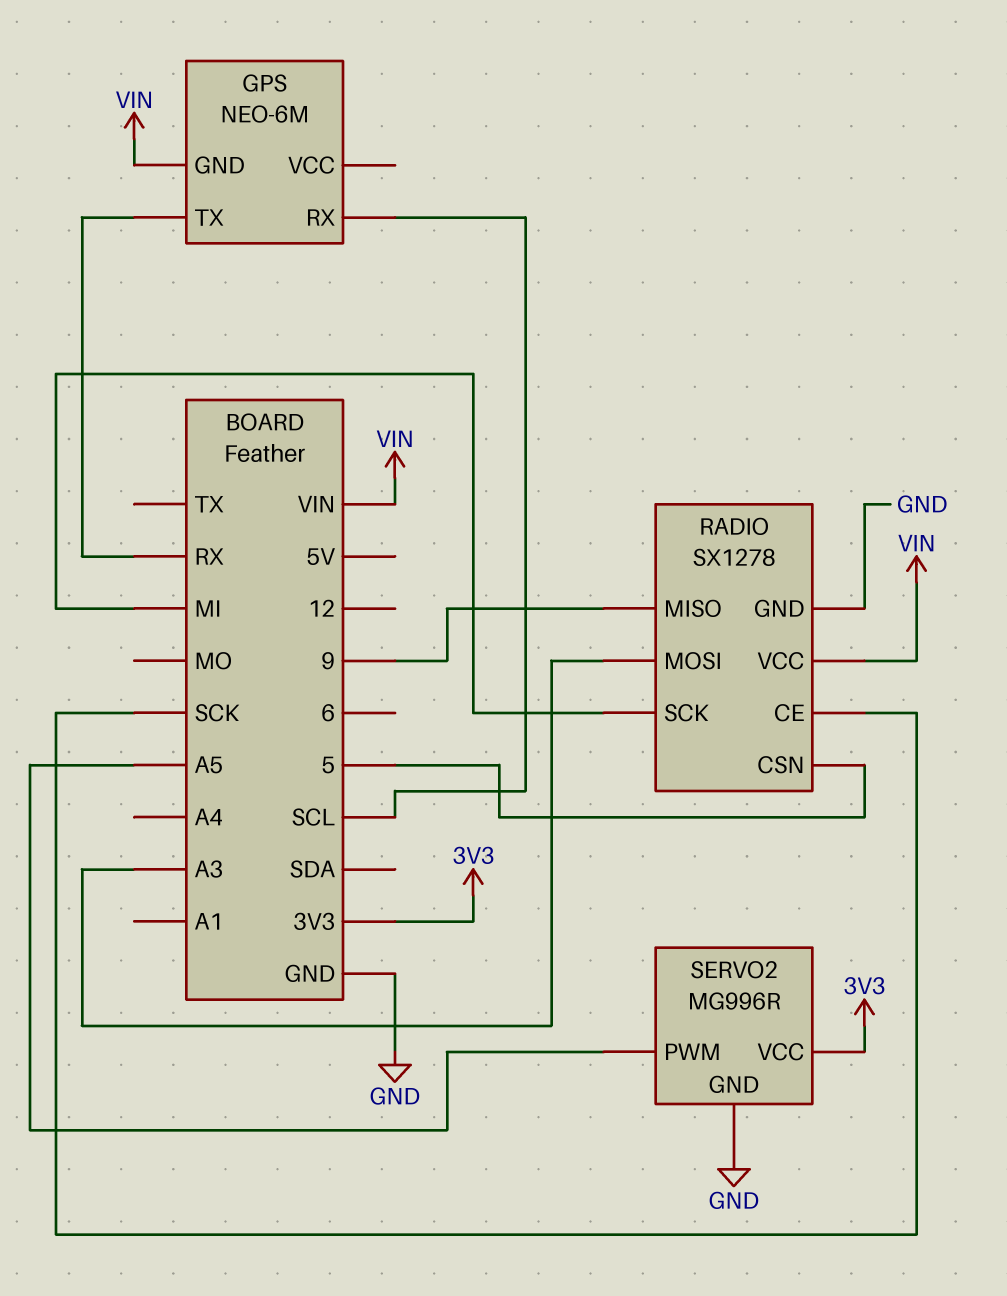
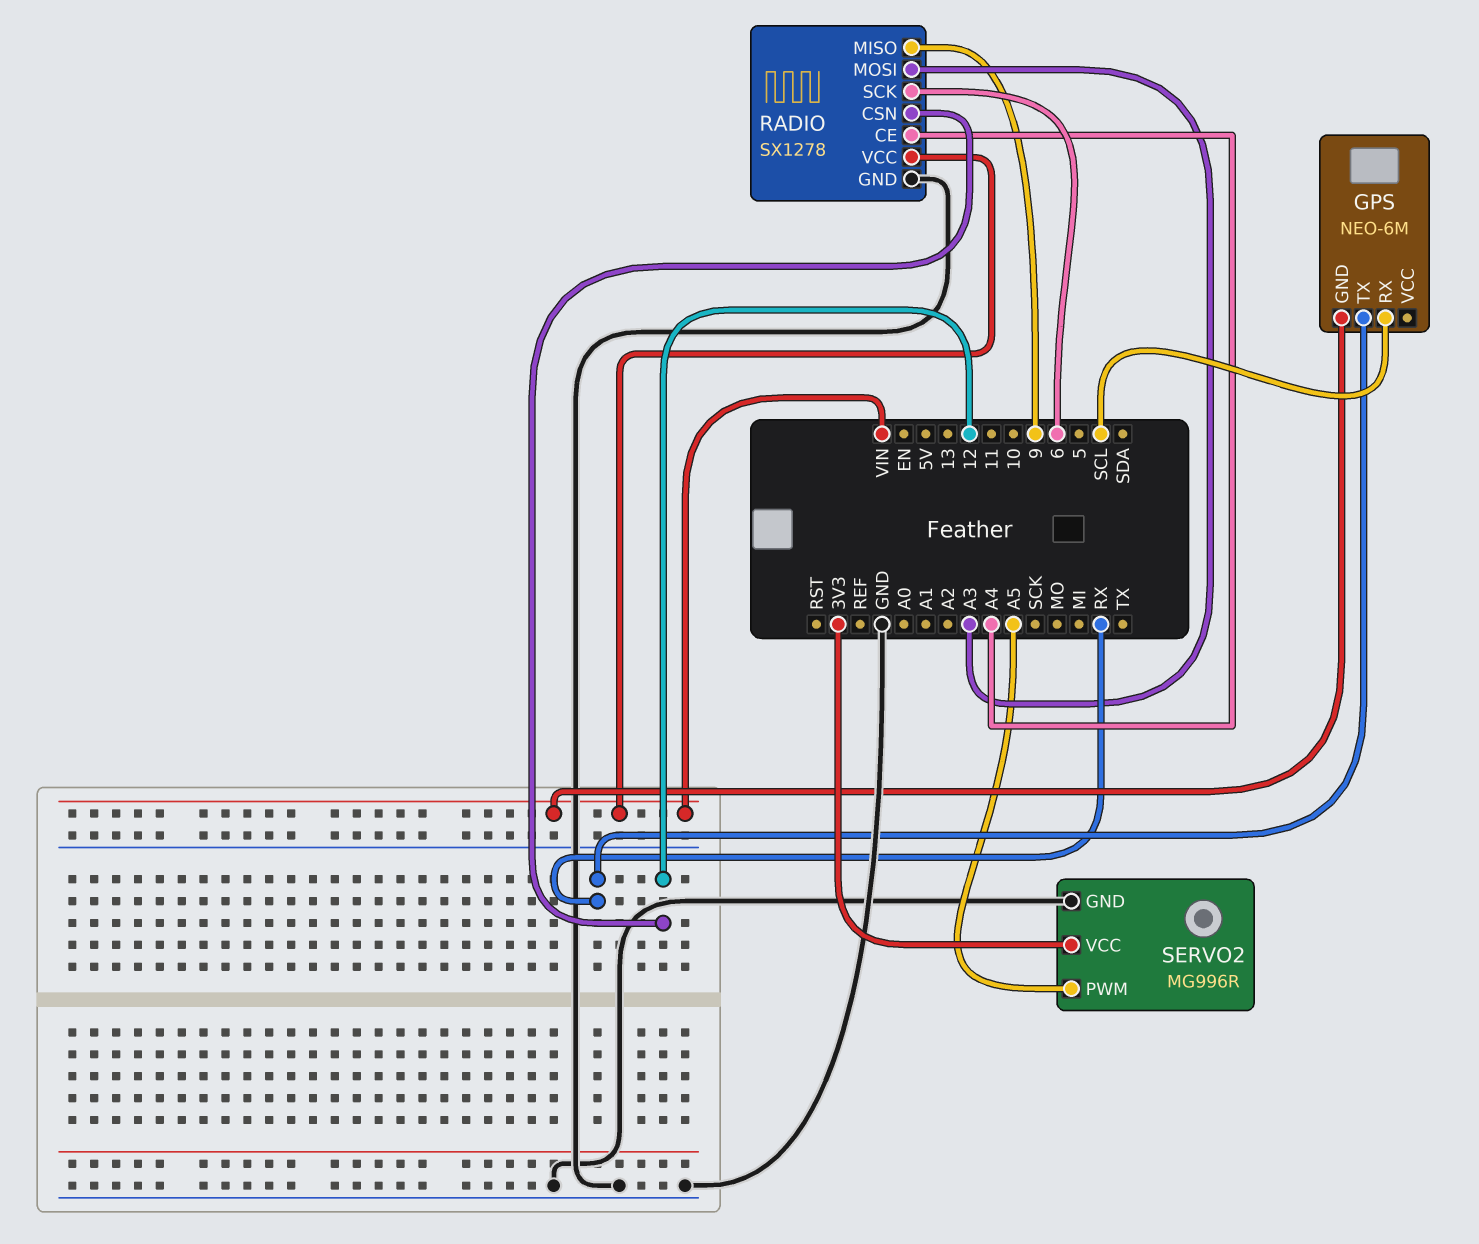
RADIO pin CE: SCK -> A4
RADIO pin CSN: 5 -> 12
RADIO pin SCK: MI -> 6

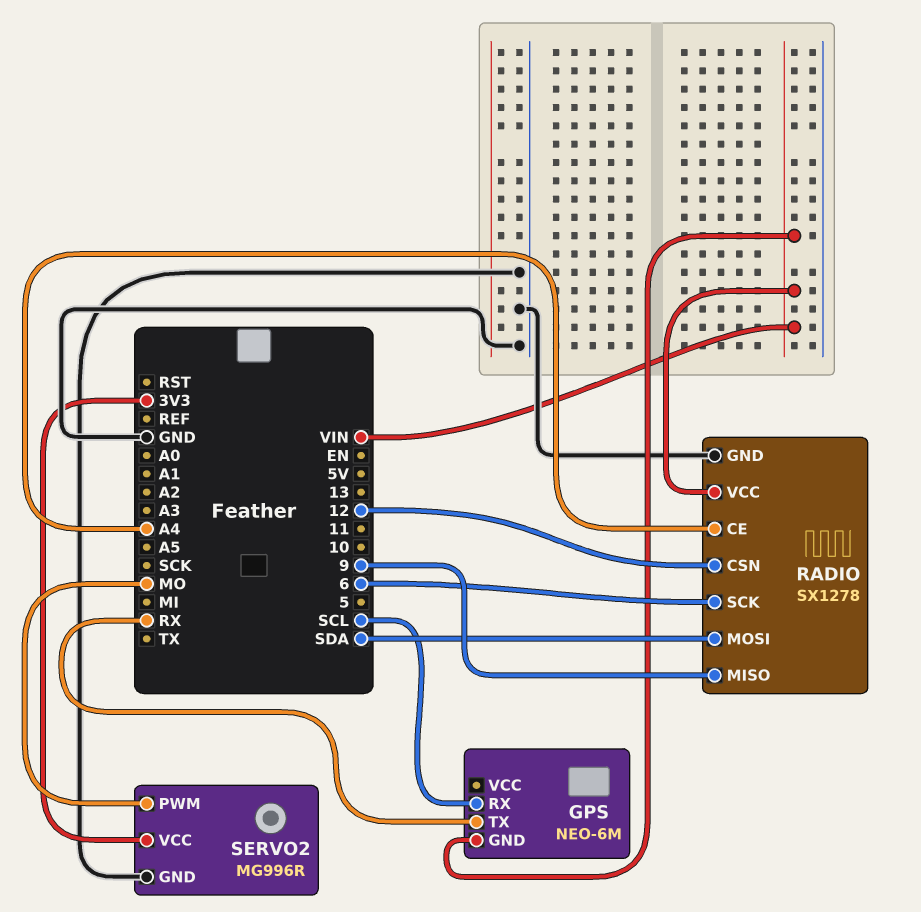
RADIO pin MOSI: A3 -> SDA
SERVO2 pin PWM: A5 -> MO

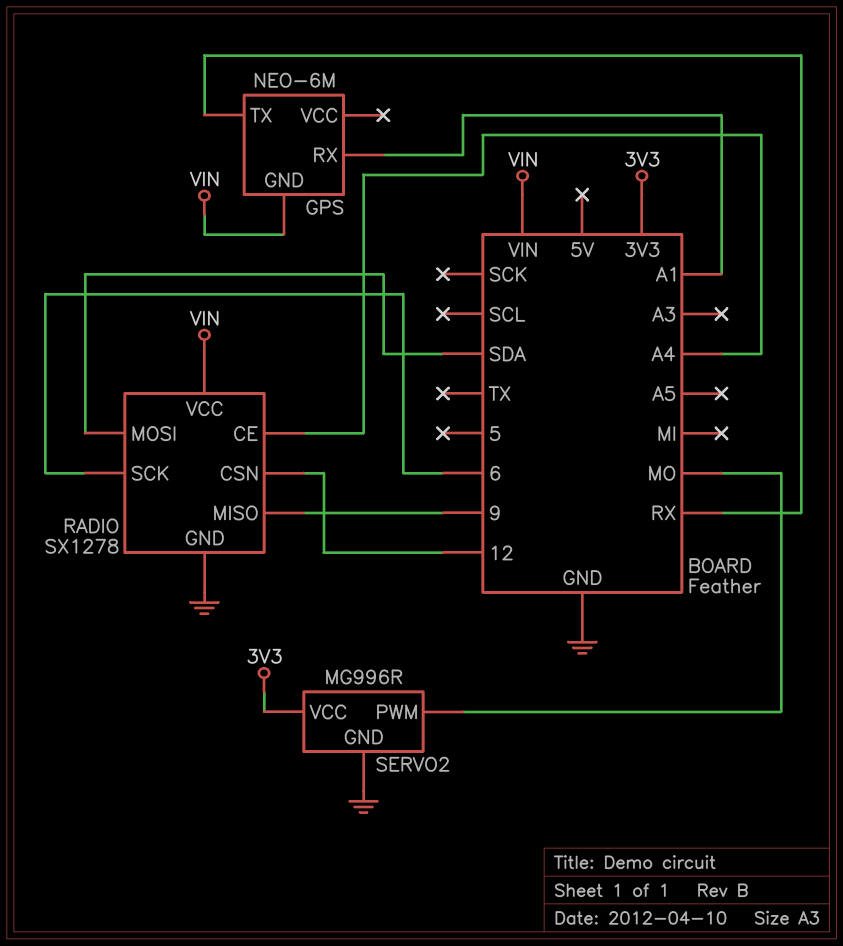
GPS pin RX: SCL -> A1

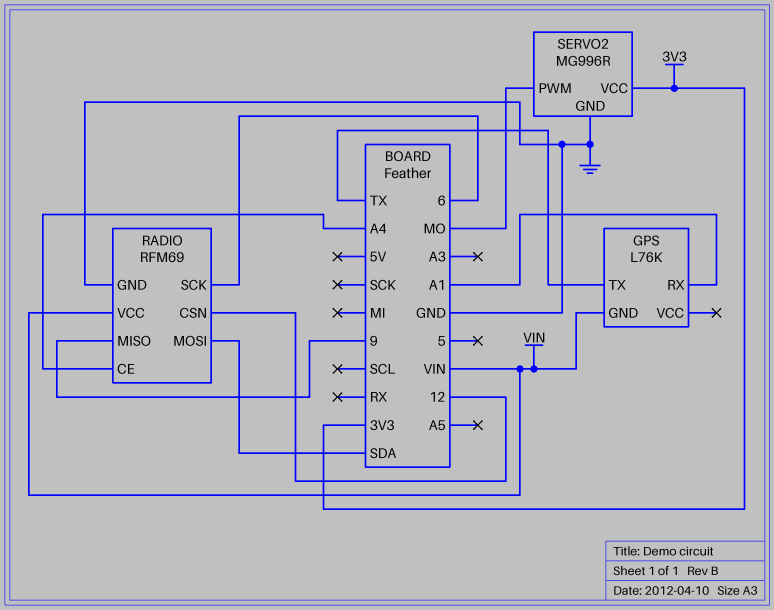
GPS: NEO-6M -> L76K
GPS pin TX: RX -> TX
RADIO: SX1278 -> RFM69

